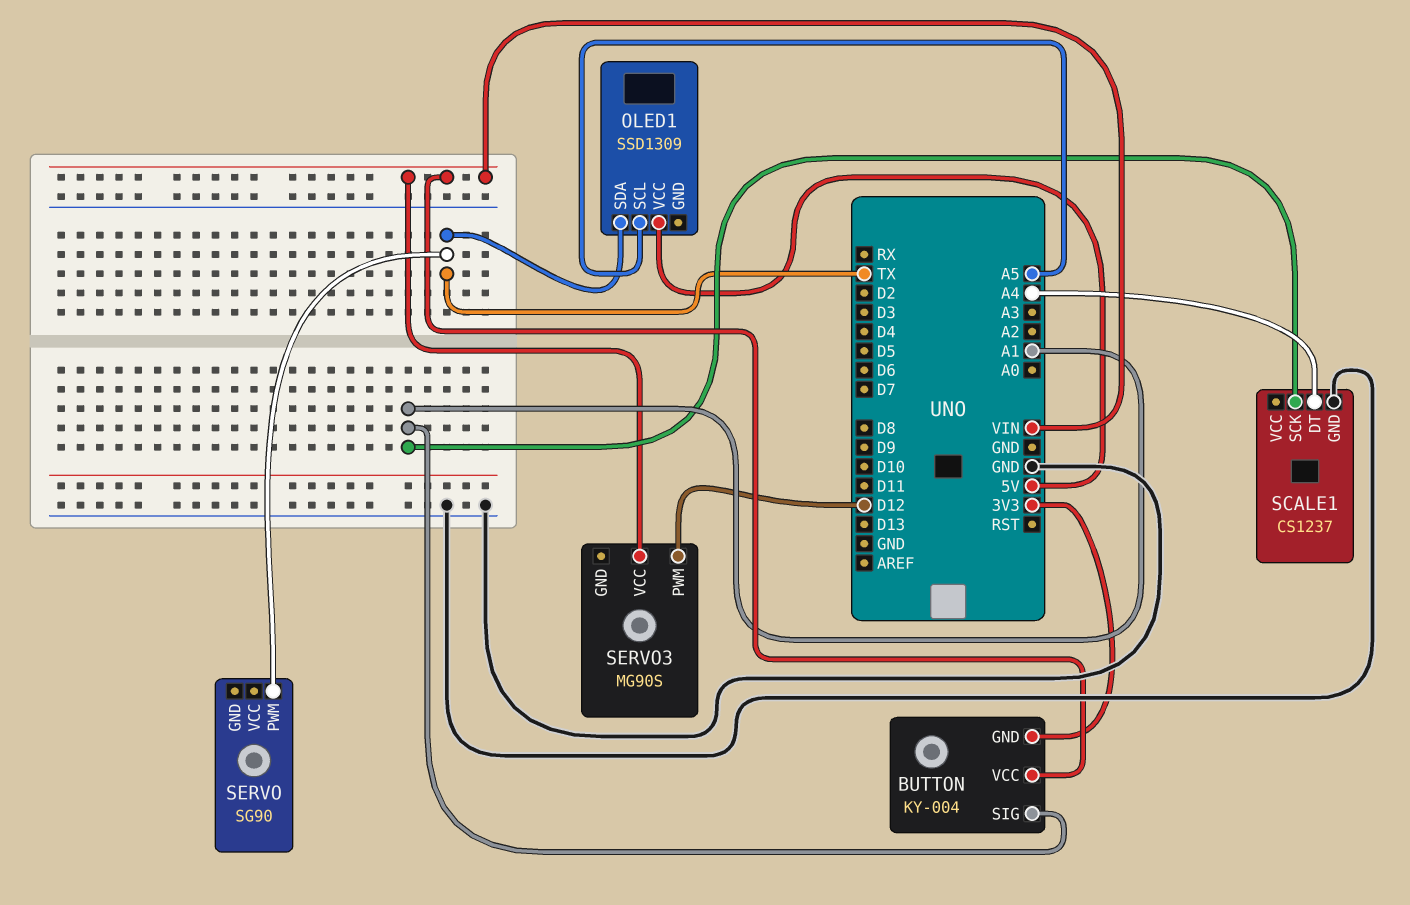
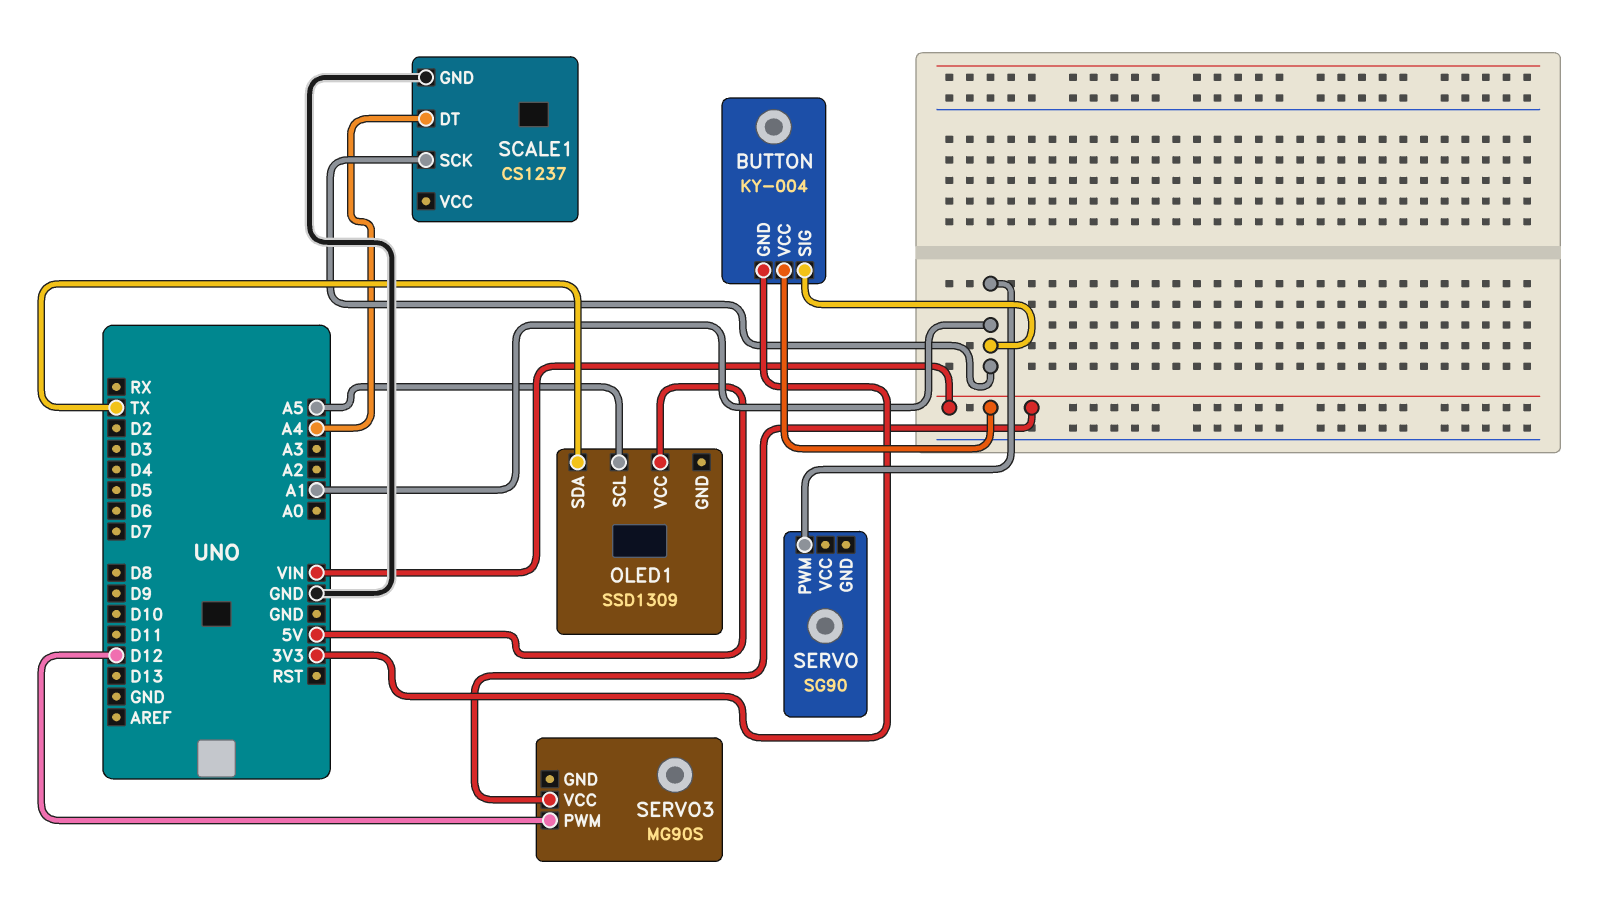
SERVO pin PWM: TX -> A1

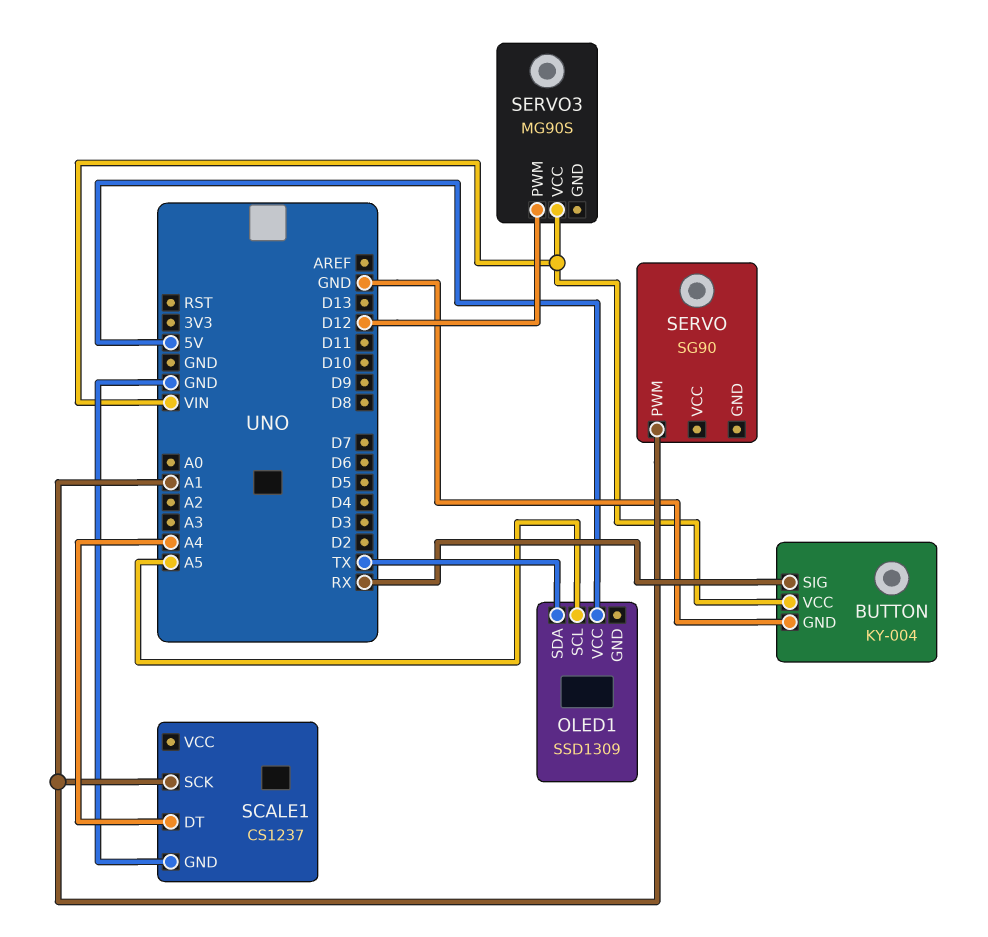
BUTTON pin GND: 3V3 -> GND
BUTTON pin SIG: A1 -> RX

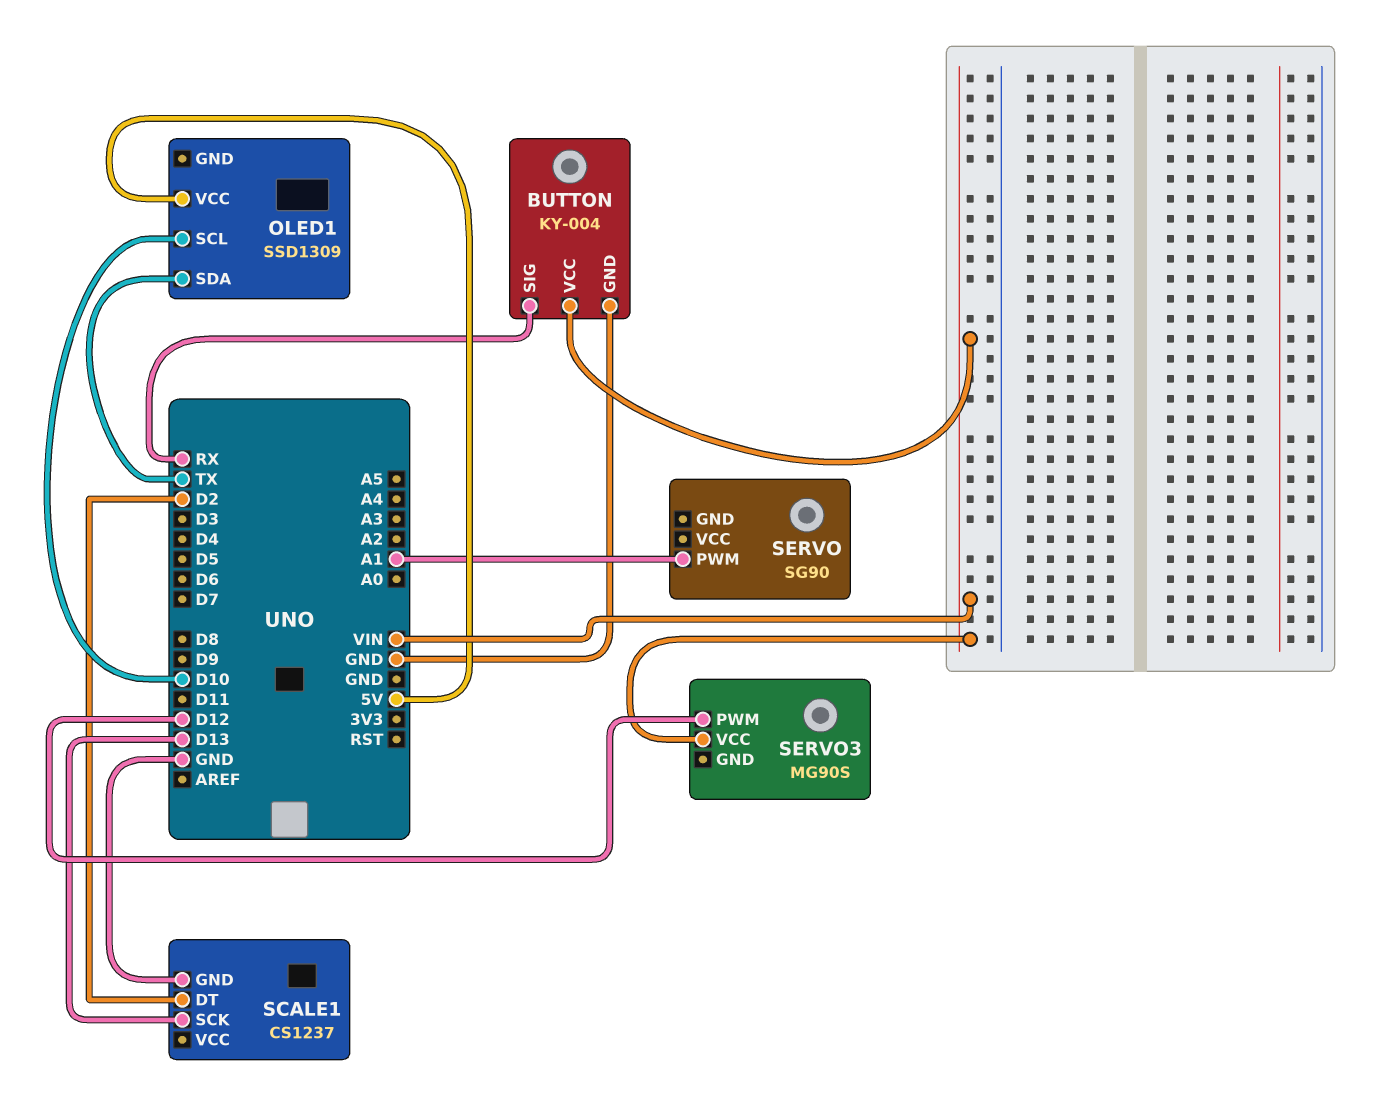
OLED1 pin SCL: A5 -> D10
SCALE1 pin DT: A4 -> D2
SCALE1 pin SCK: A1 -> D13

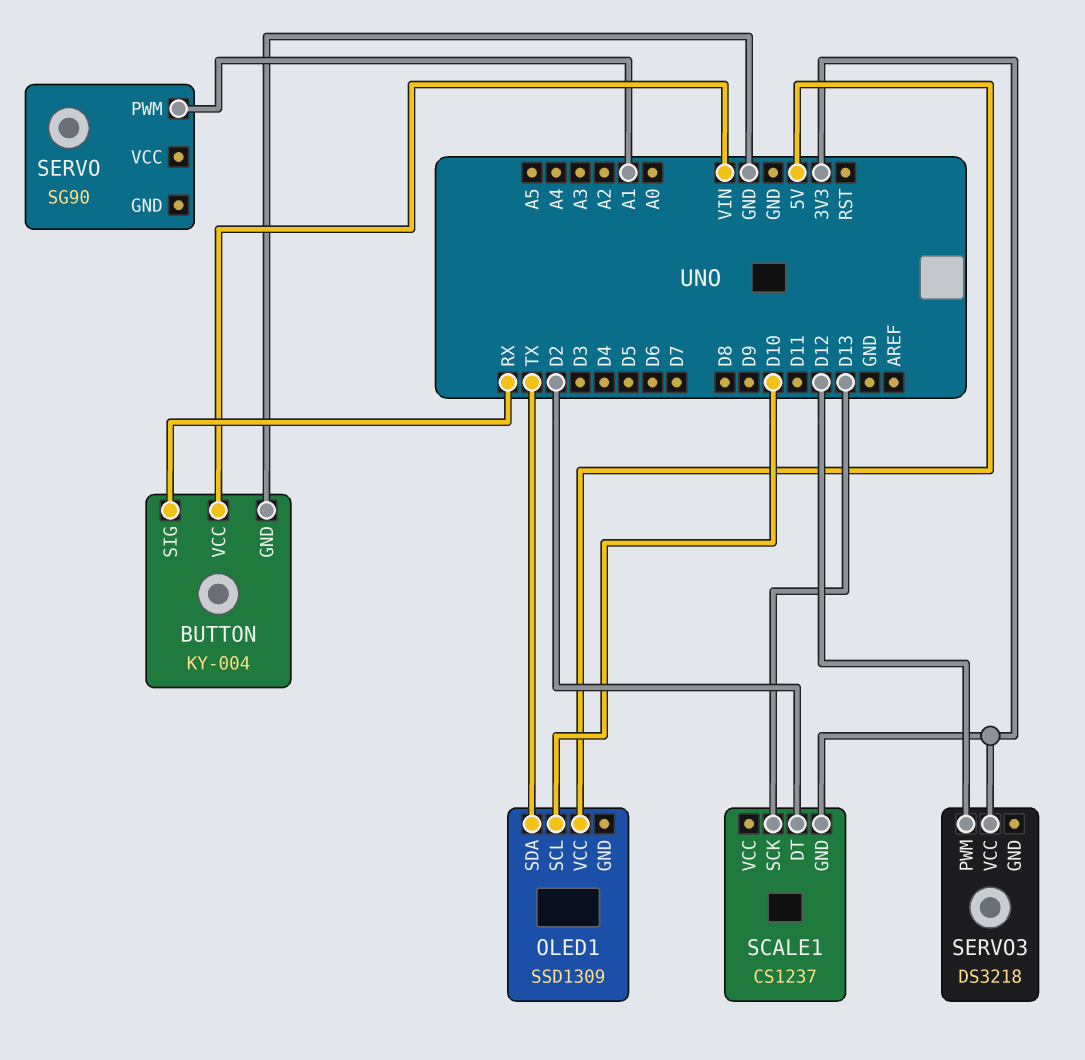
SCALE1 pin GND: GND -> 3V3
SERVO3: MG90S -> DS3218
SERVO3 pin VCC: VIN -> 3V3

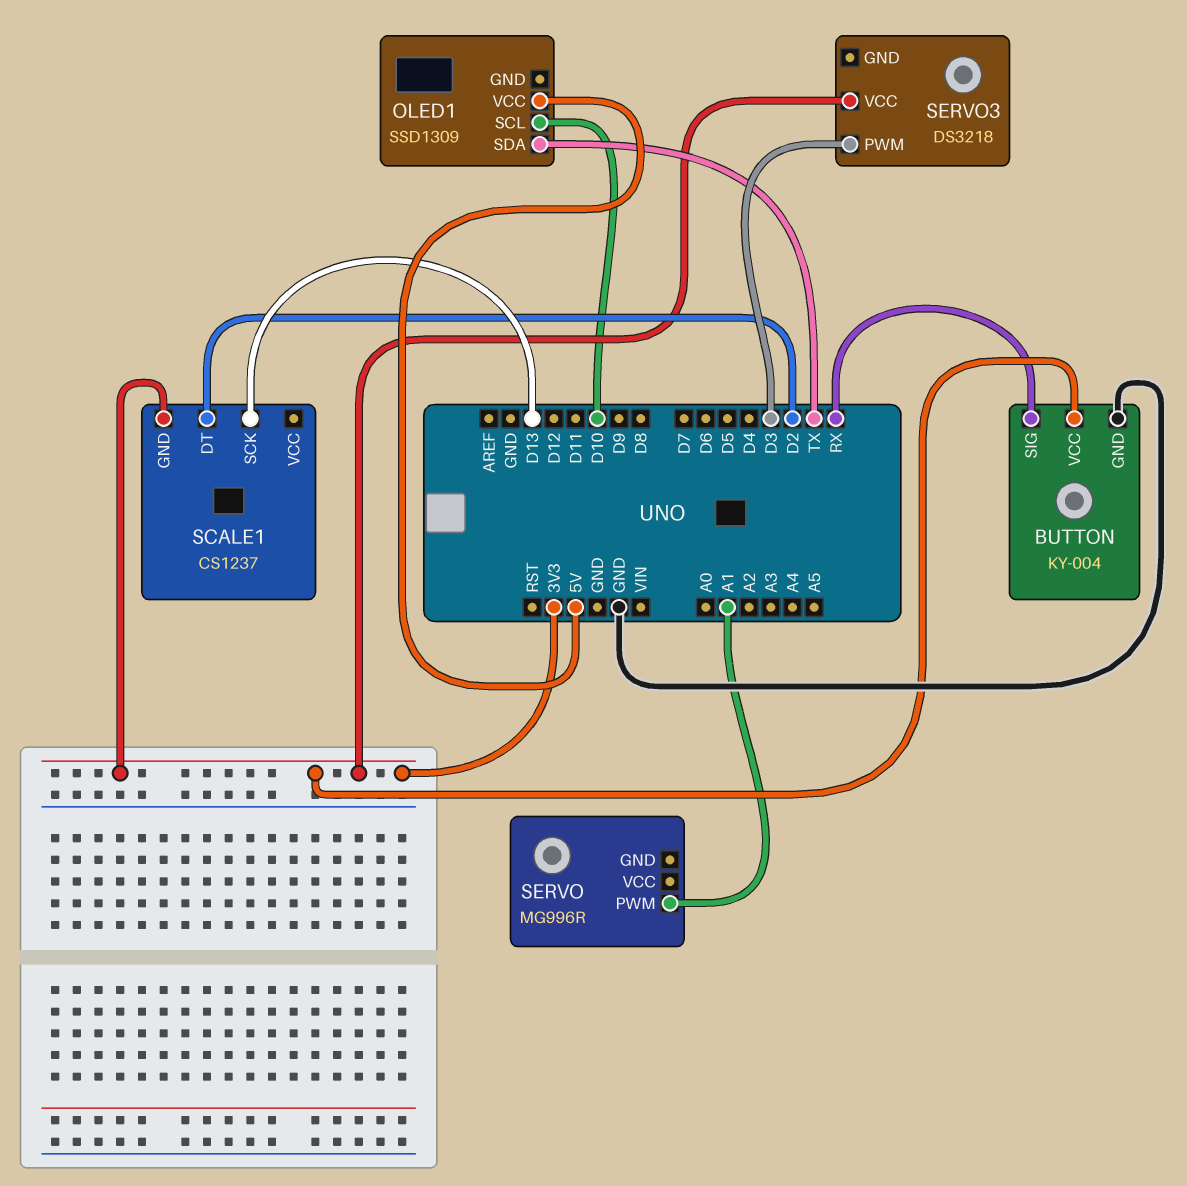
BUTTON pin VCC: VIN -> 3V3
SERVO: SG90 -> MG996R
SERVO3 pin PWM: D12 -> D3

